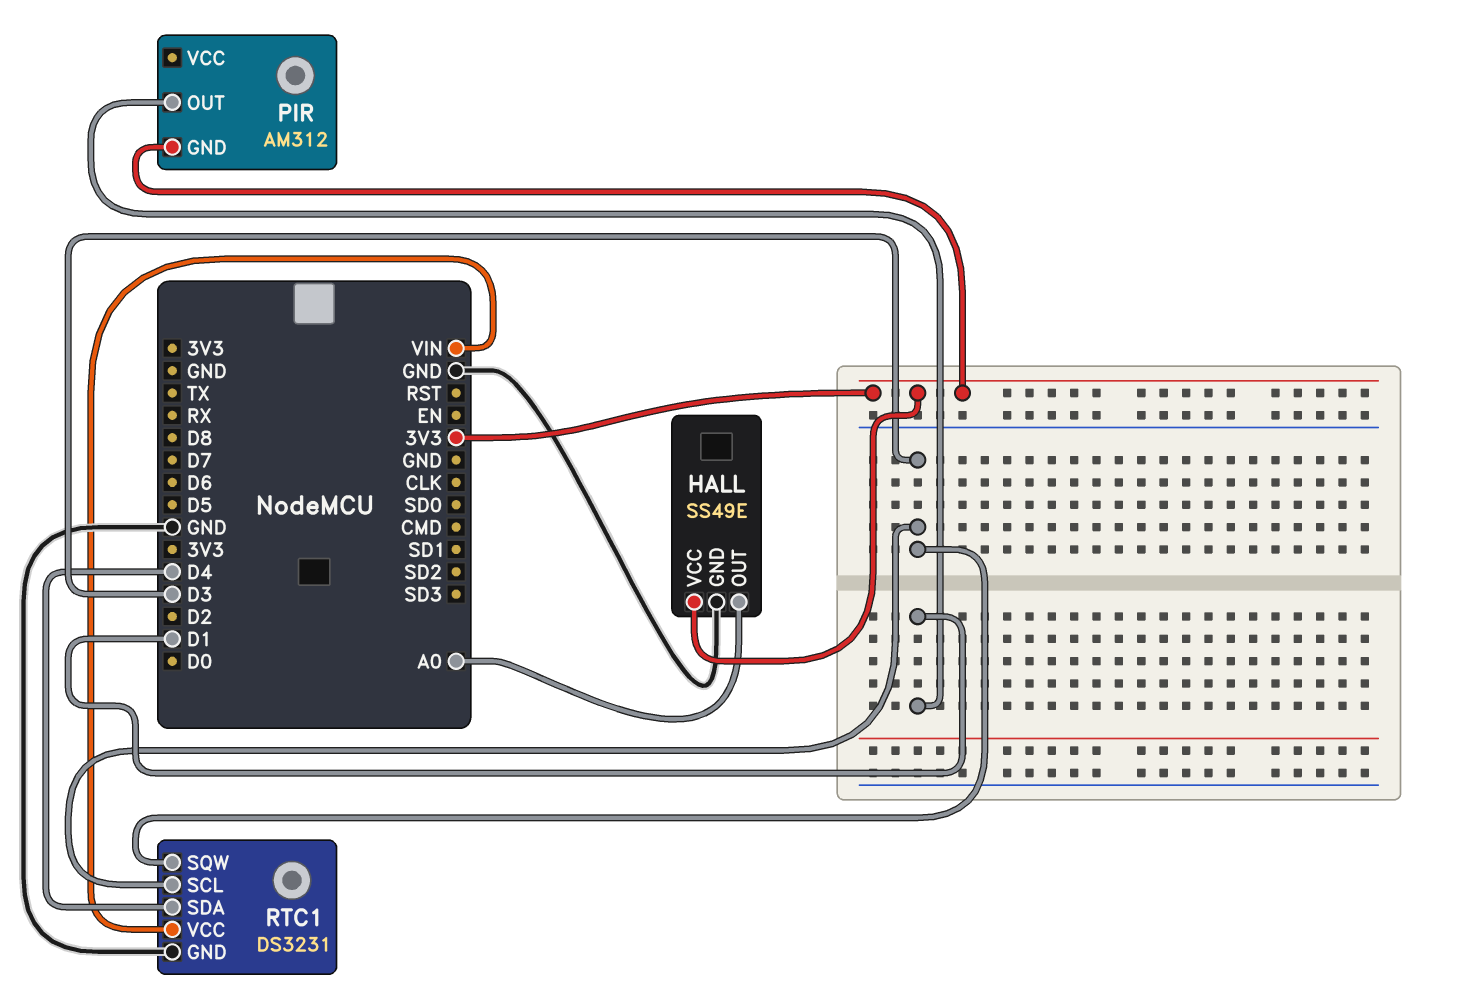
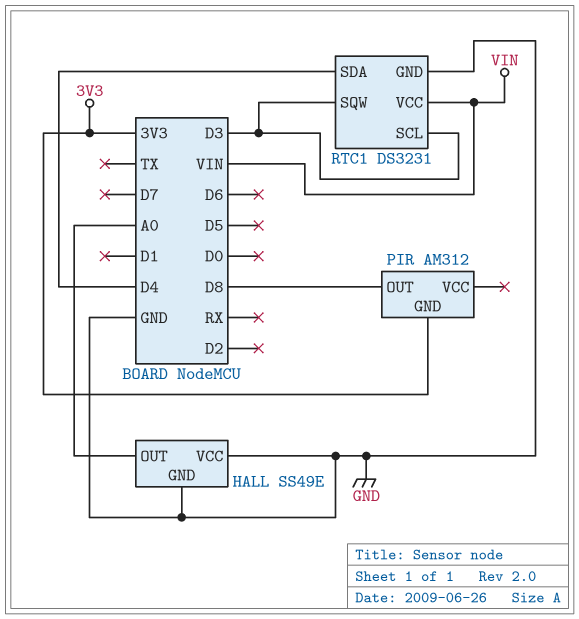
HALL pin VCC: 3V3 -> GND
PIR pin OUT: D1 -> D8

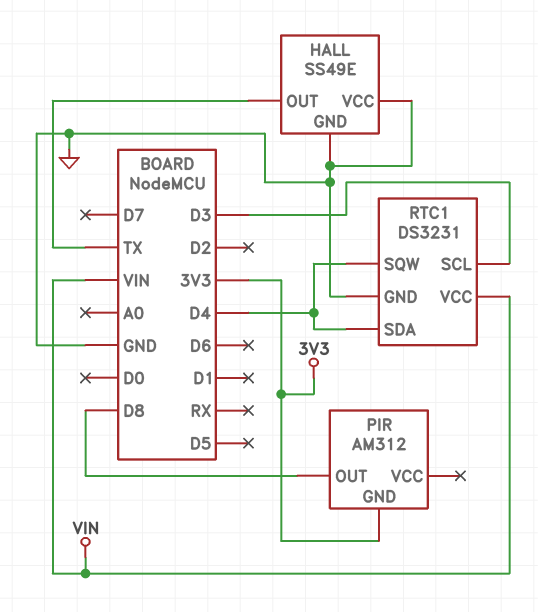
HALL pin OUT: A0 -> TX
RTC1 pin SQW: D3 -> D4

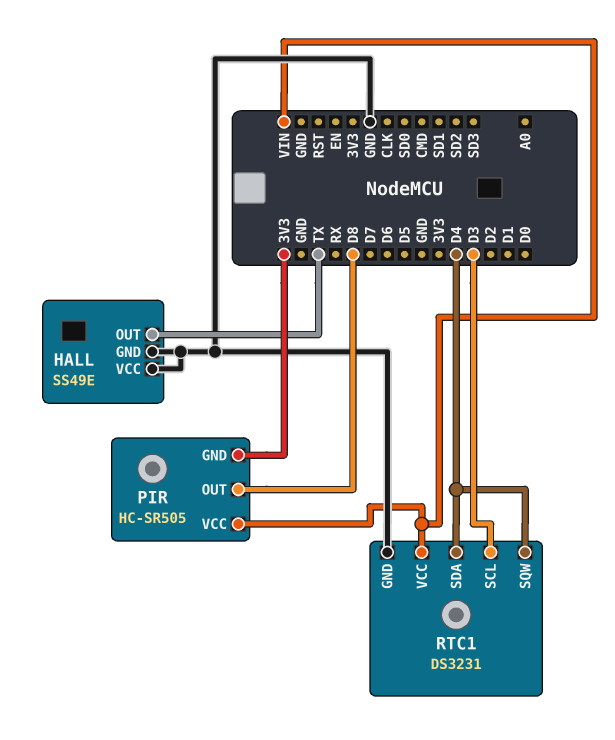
PIR: AM312 -> HC-SR505
PIR pin VCC: none -> VIN

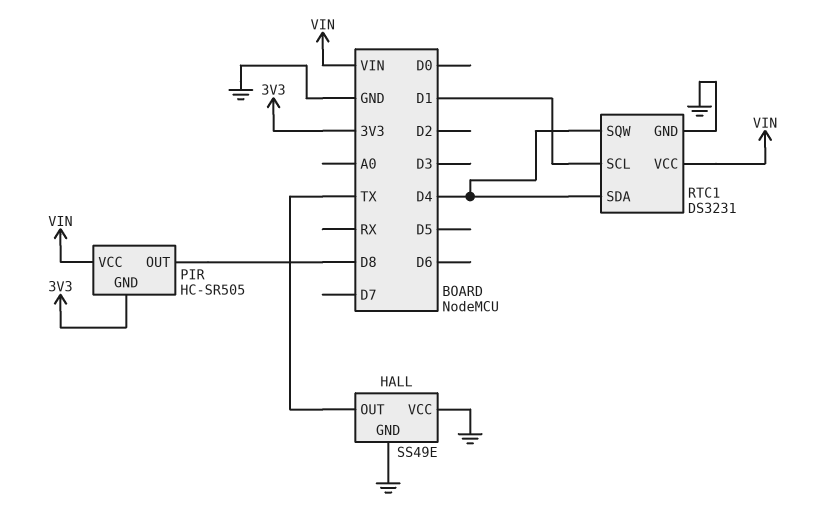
RTC1 pin SCL: D3 -> D1

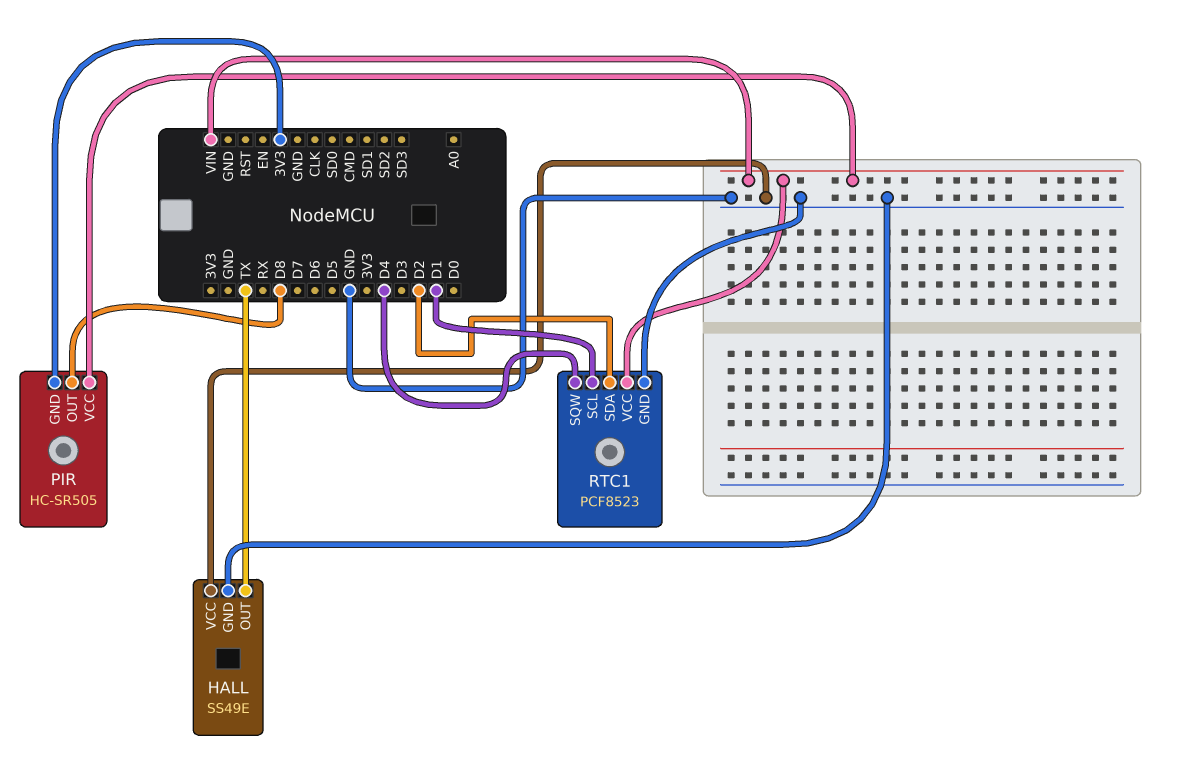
RTC1: DS3231 -> PCF8523
RTC1 pin SDA: D4 -> D2

